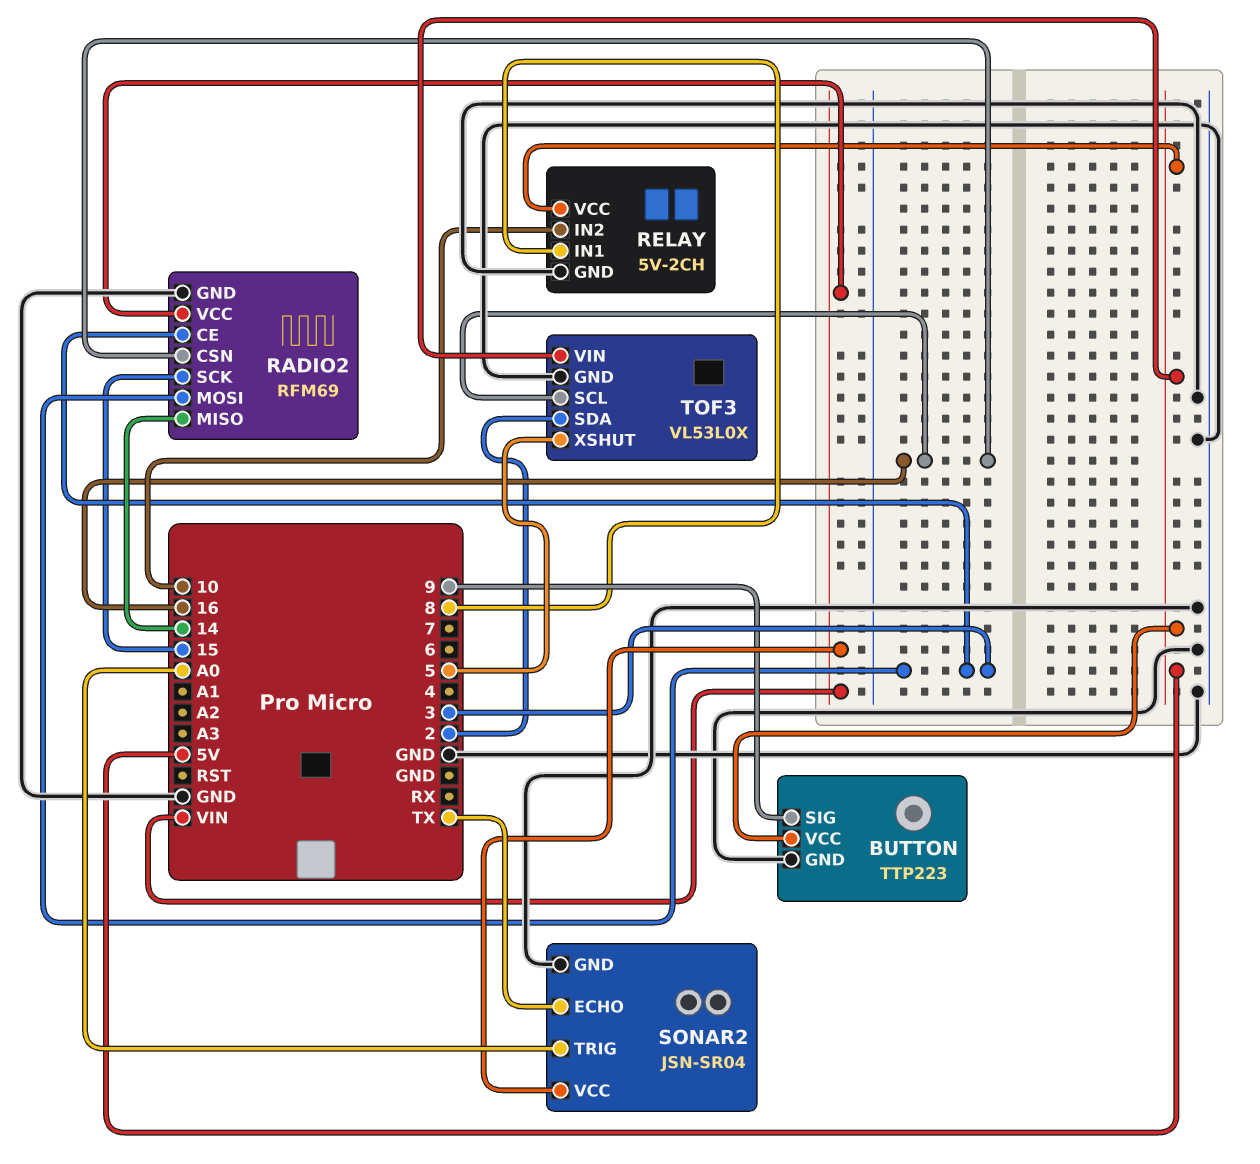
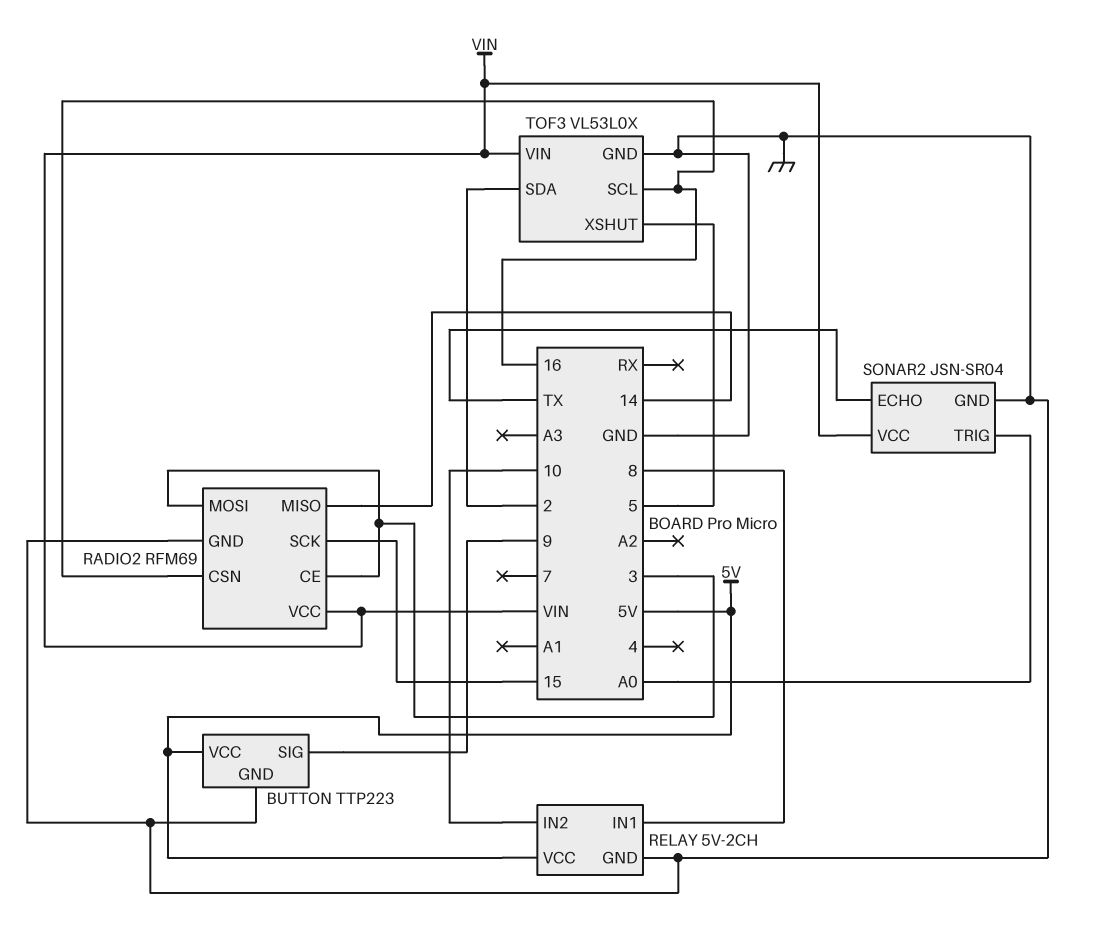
TOF3 pin VIN: 5V -> VIN

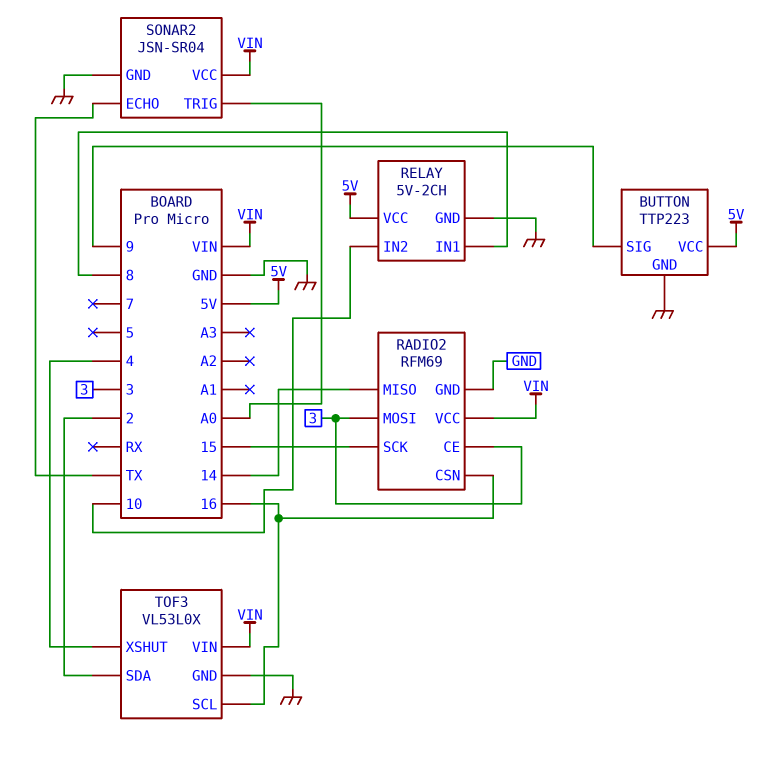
TOF3 pin XSHUT: 5 -> 4

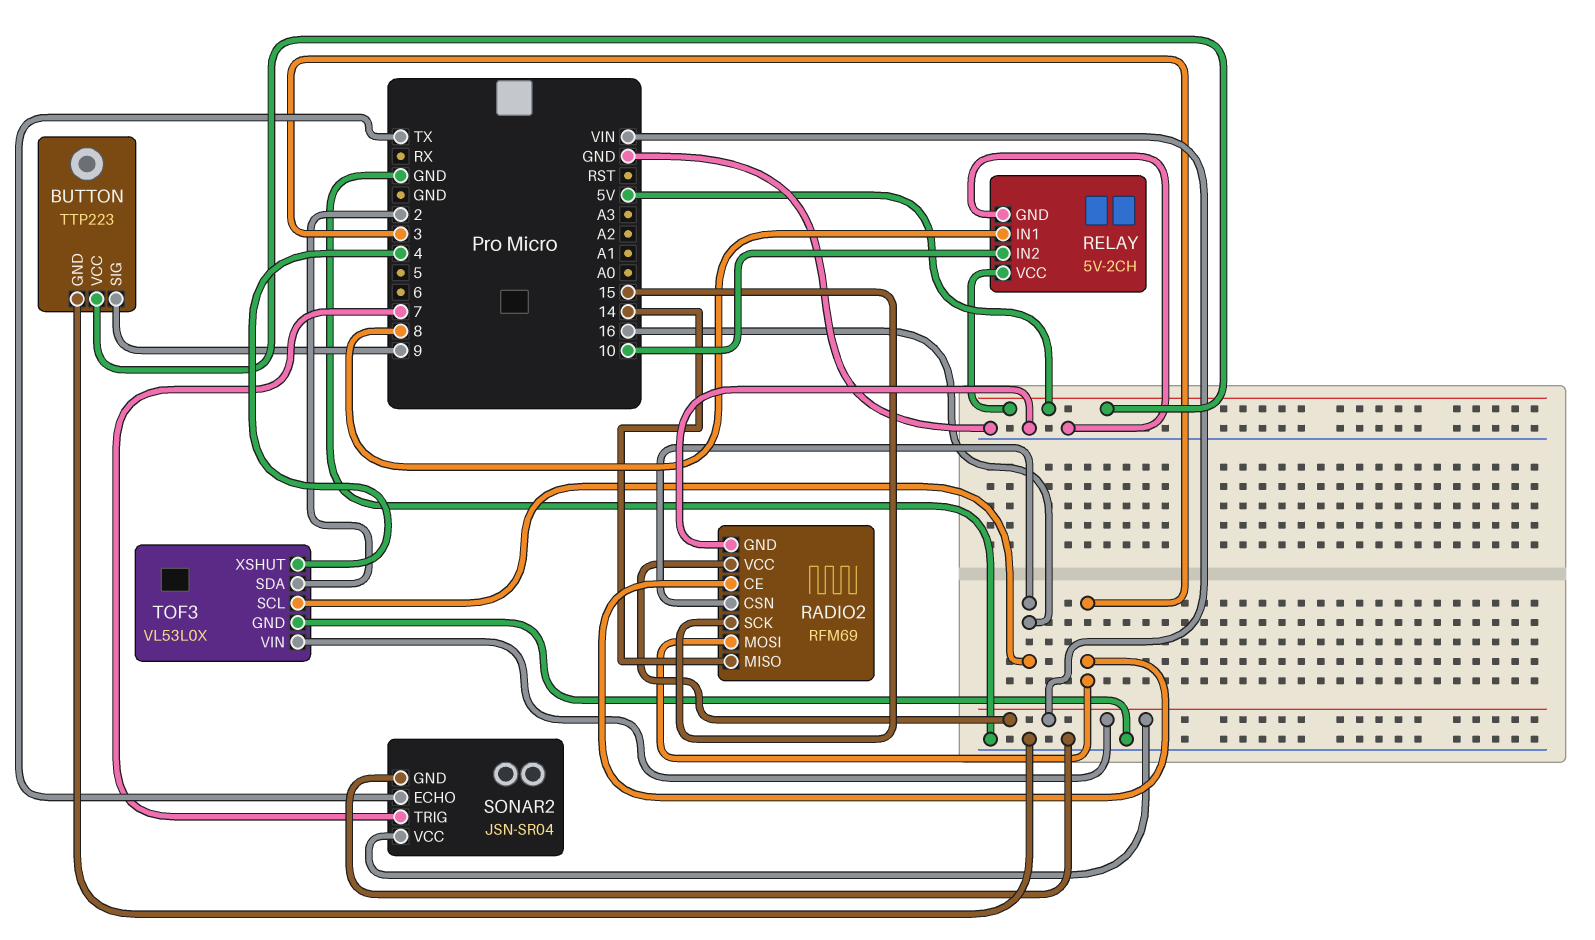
SONAR2 pin TRIG: A0 -> 7

